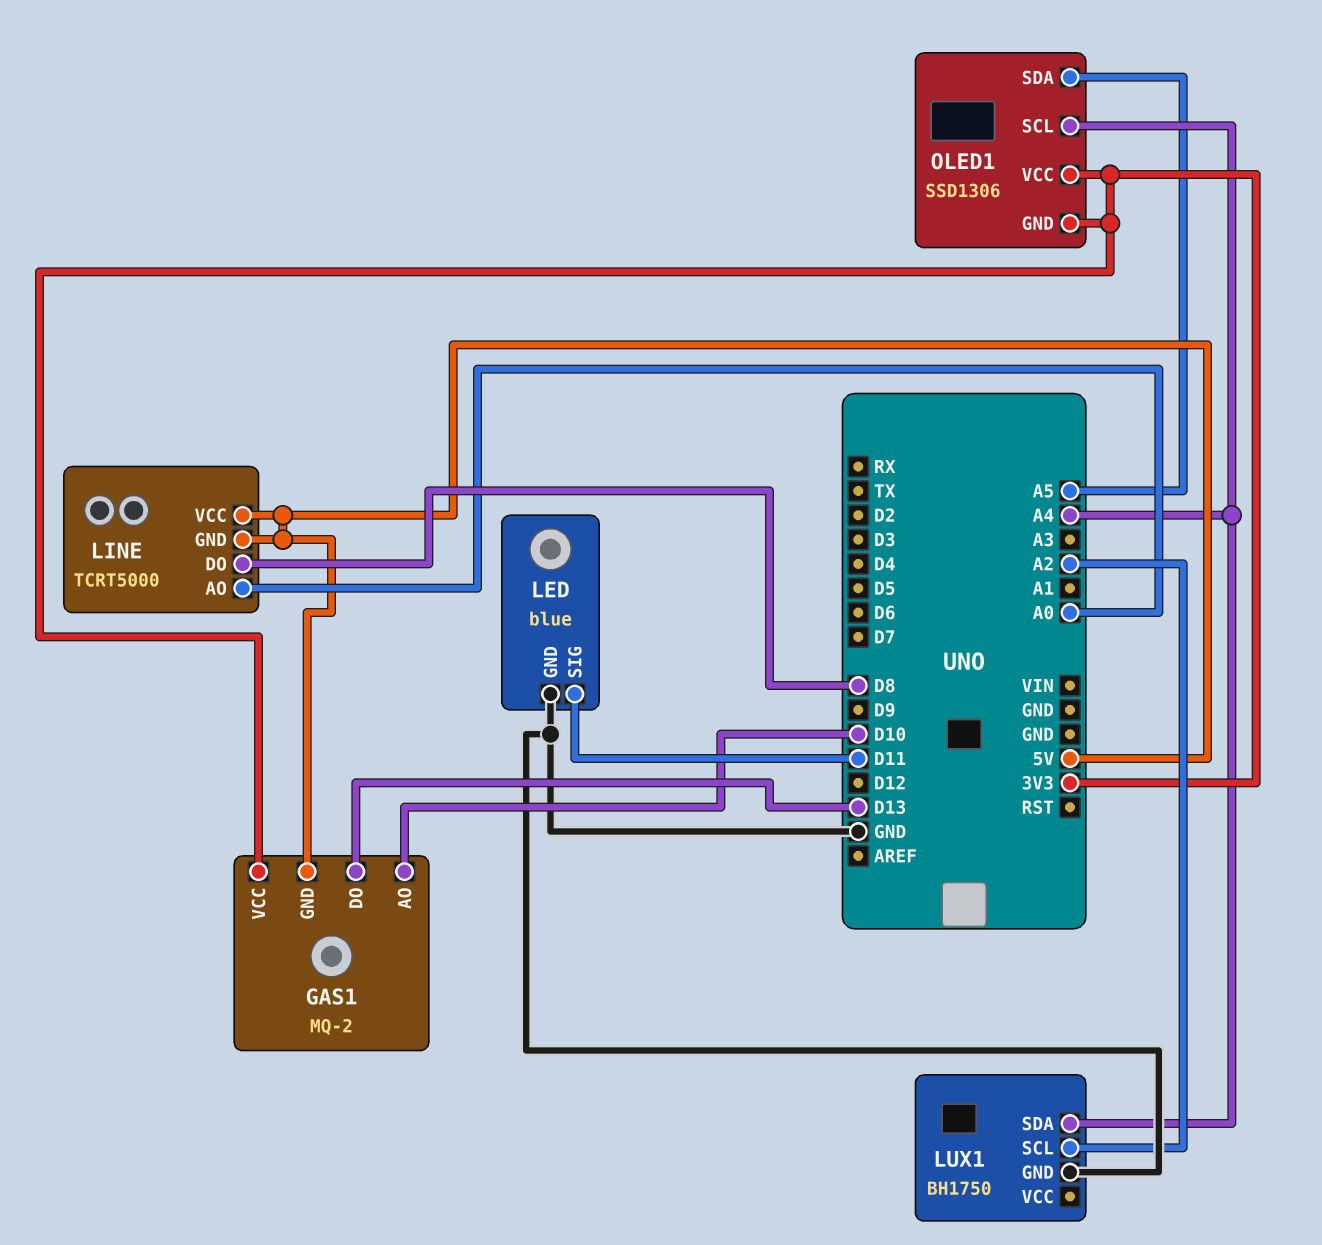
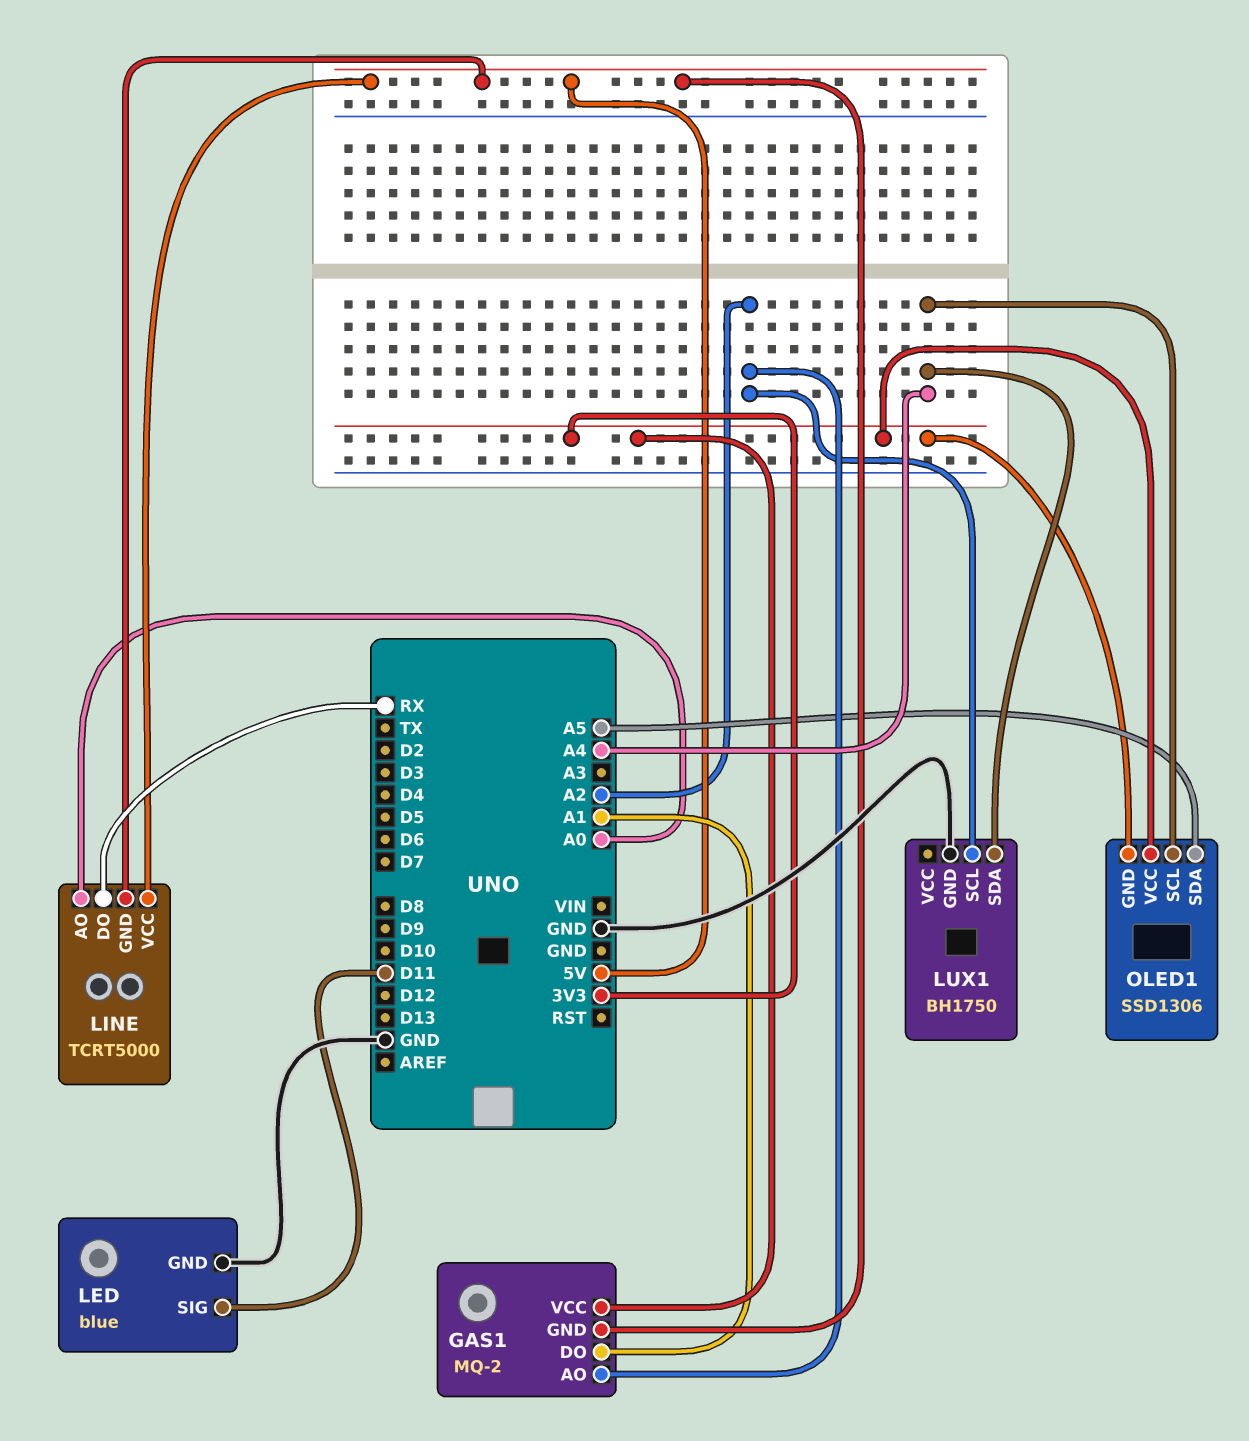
GAS1 pin AO: D10 -> A2
GAS1 pin DO: D13 -> A1
LINE pin DO: D8 -> RX

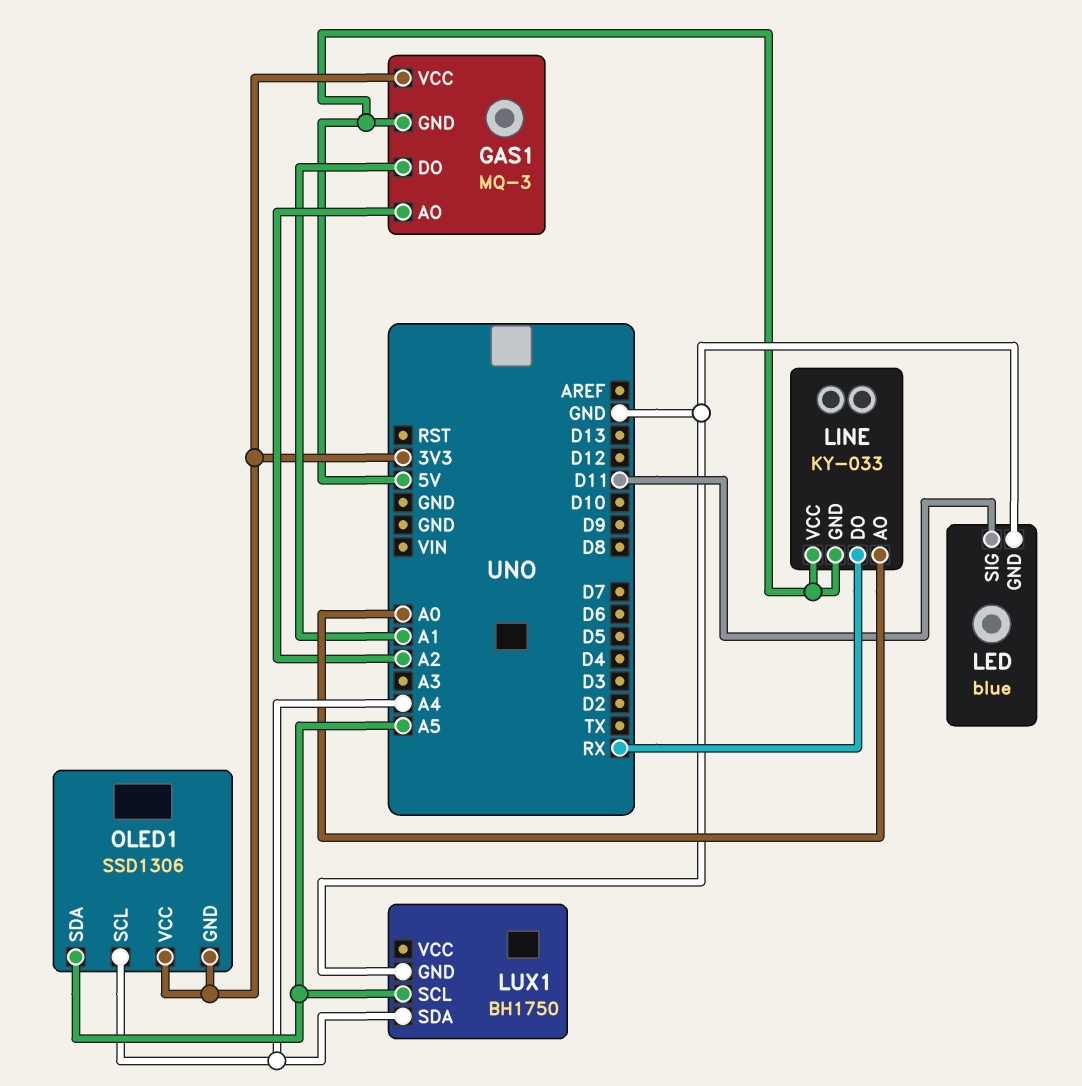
GAS1: MQ-2 -> MQ-3
LINE: TCRT5000 -> KY-033
LUX1 pin SCL: A2 -> A5

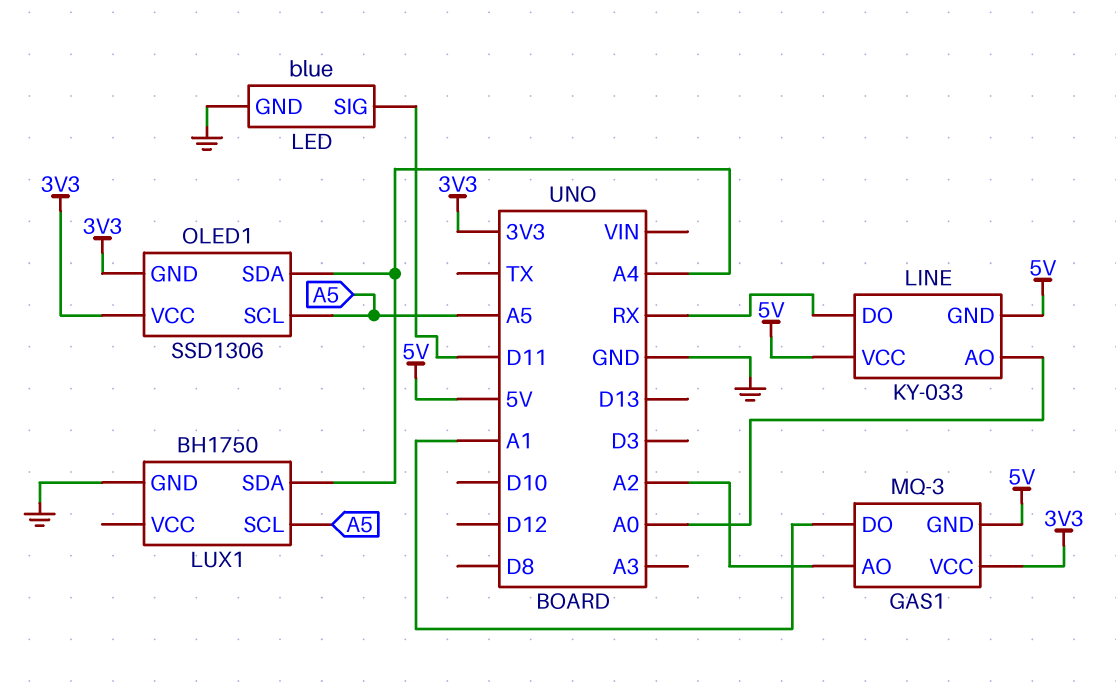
OLED1 pin SCL: A4 -> A5
OLED1 pin SDA: A5 -> A4

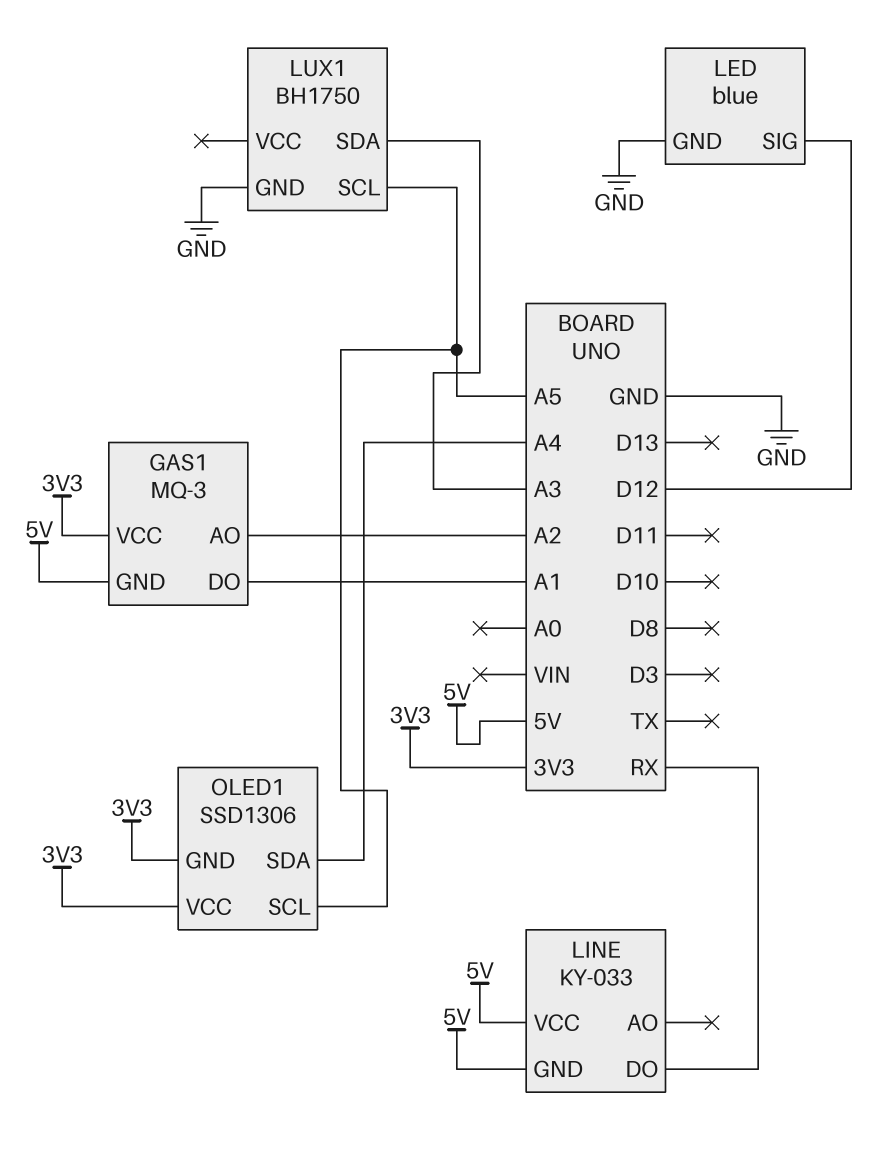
LED pin SIG: D11 -> D12
LINE pin AO: A0 -> none
LUX1 pin SDA: A4 -> A3

